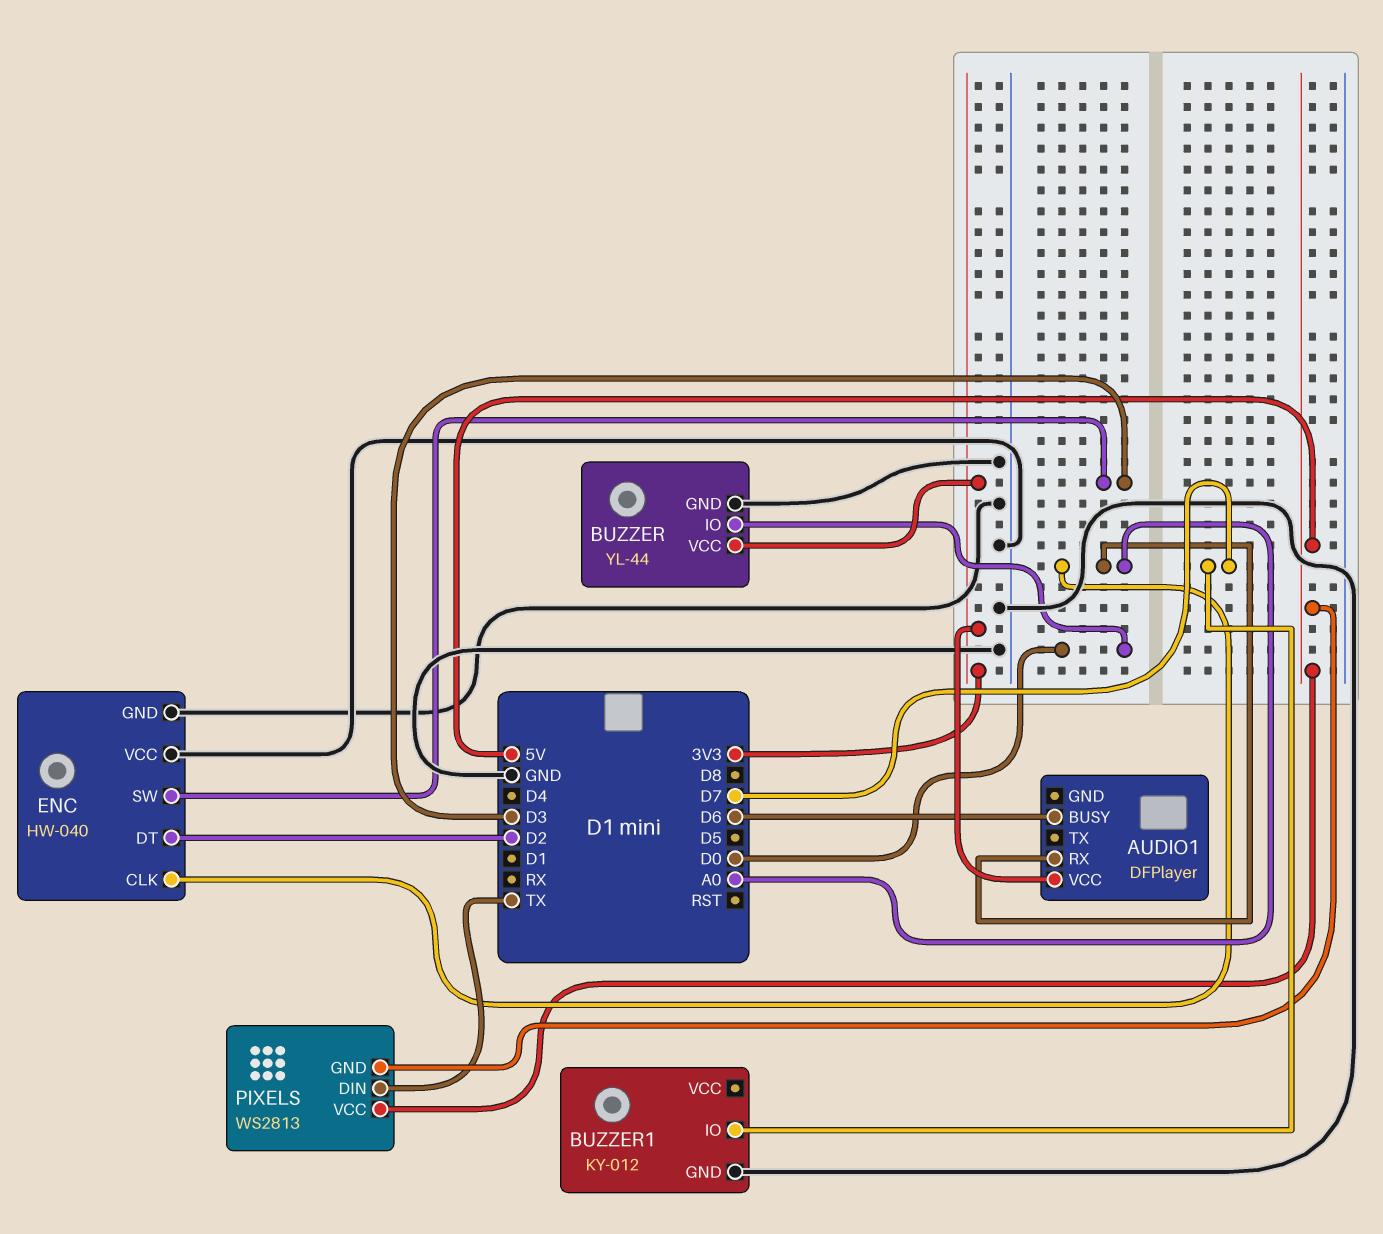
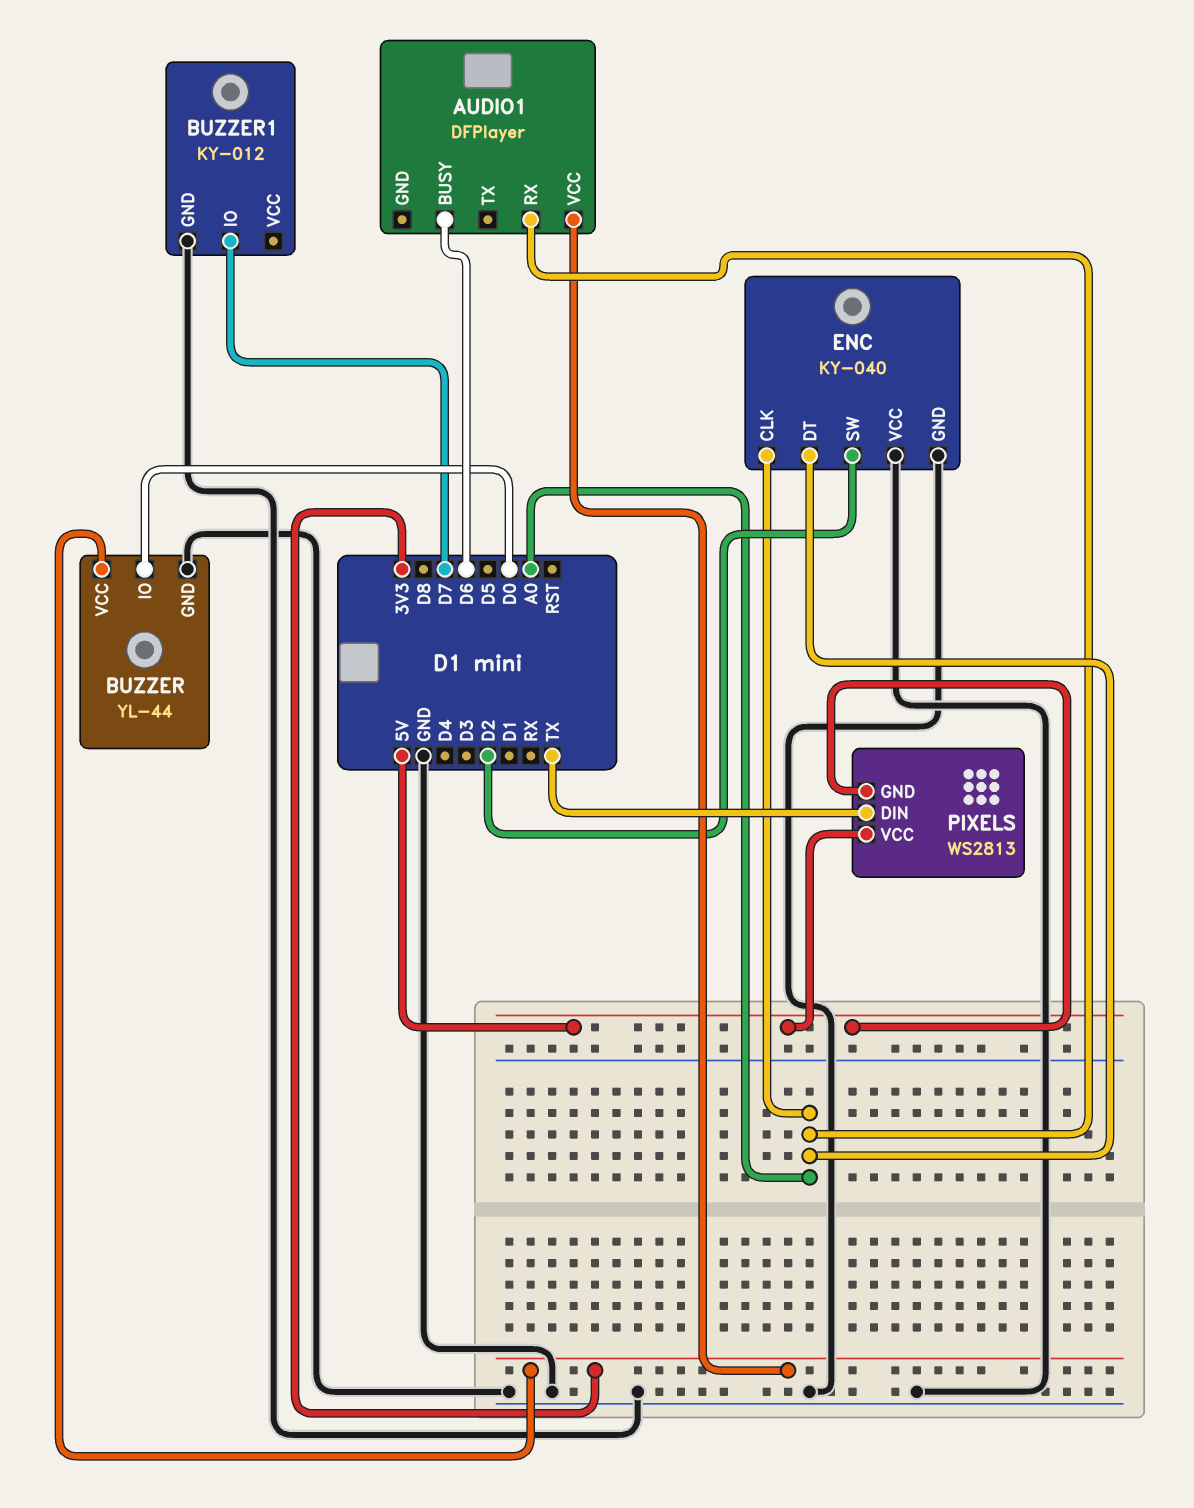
ENC: HW-040 -> KY-040
ENC pin DT: D2 -> A0
ENC pin SW: D3 -> D2

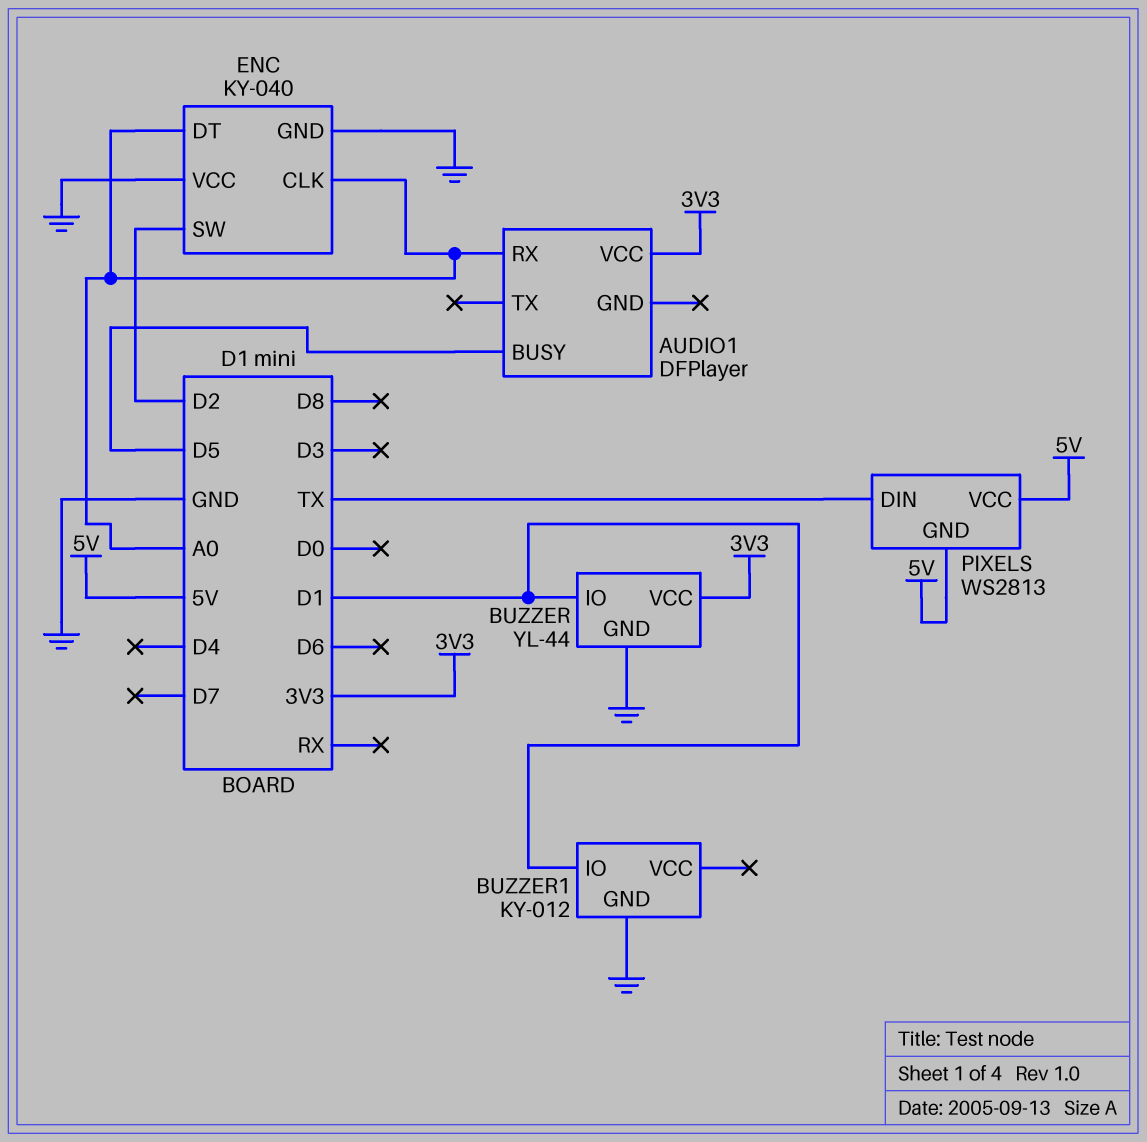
AUDIO1 pin BUSY: D6 -> D5
BUZZER pin IO: D0 -> D1
BUZZER1 pin IO: D7 -> D1

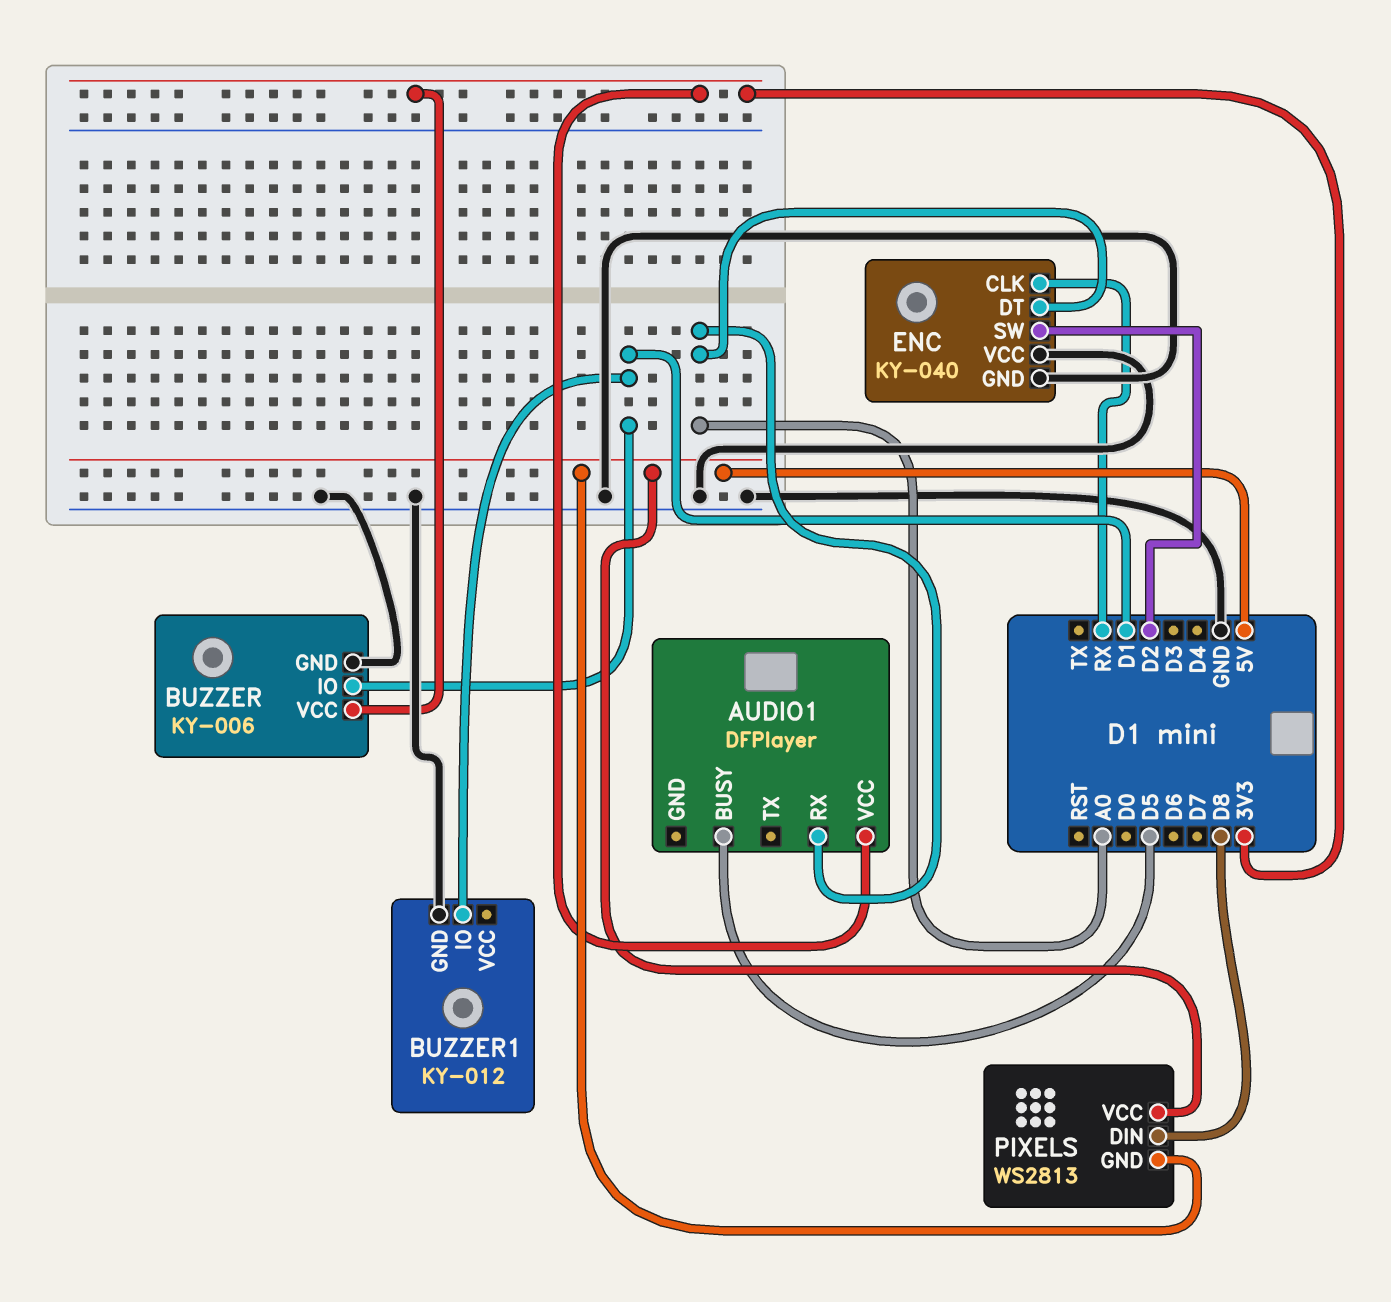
BUZZER: YL-44 -> KY-006
ENC pin CLK: A0 -> RX
PIXELS pin DIN: TX -> D8

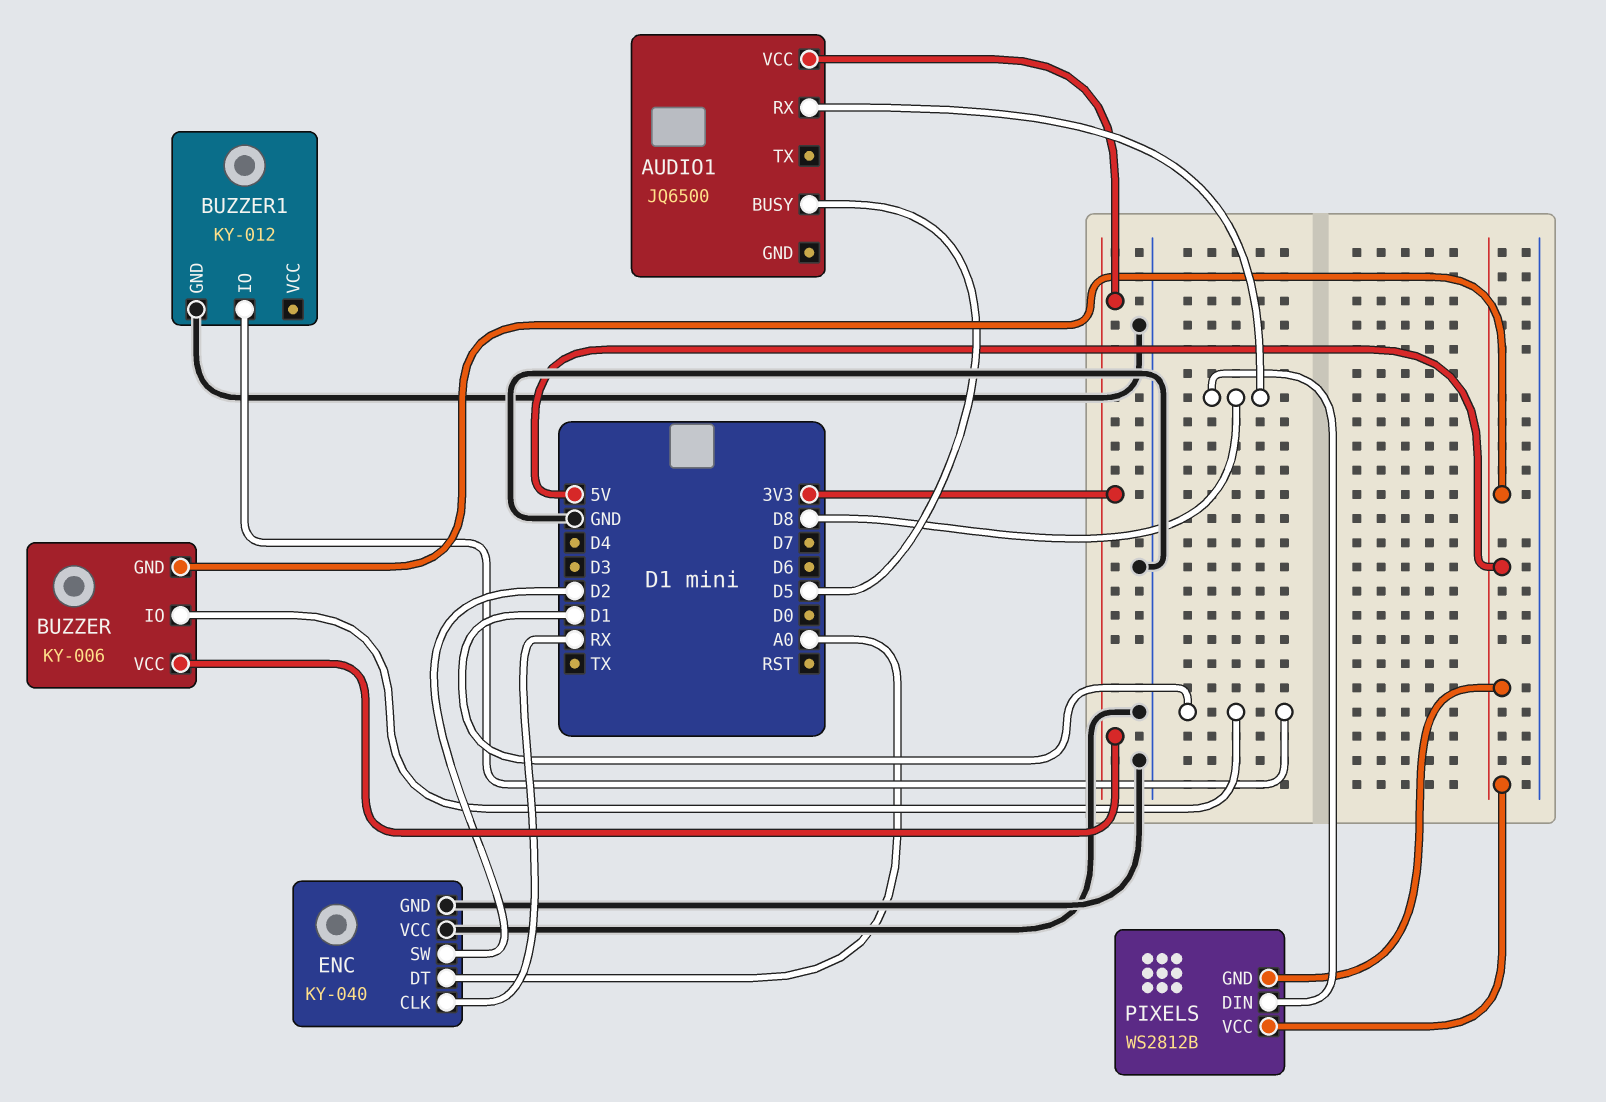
AUDIO1: DFPlayer -> JQ6500
AUDIO1 pin RX: A0 -> D8
BUZZER pin GND: GND -> 5V
PIXELS: WS2813 -> WS2812B

